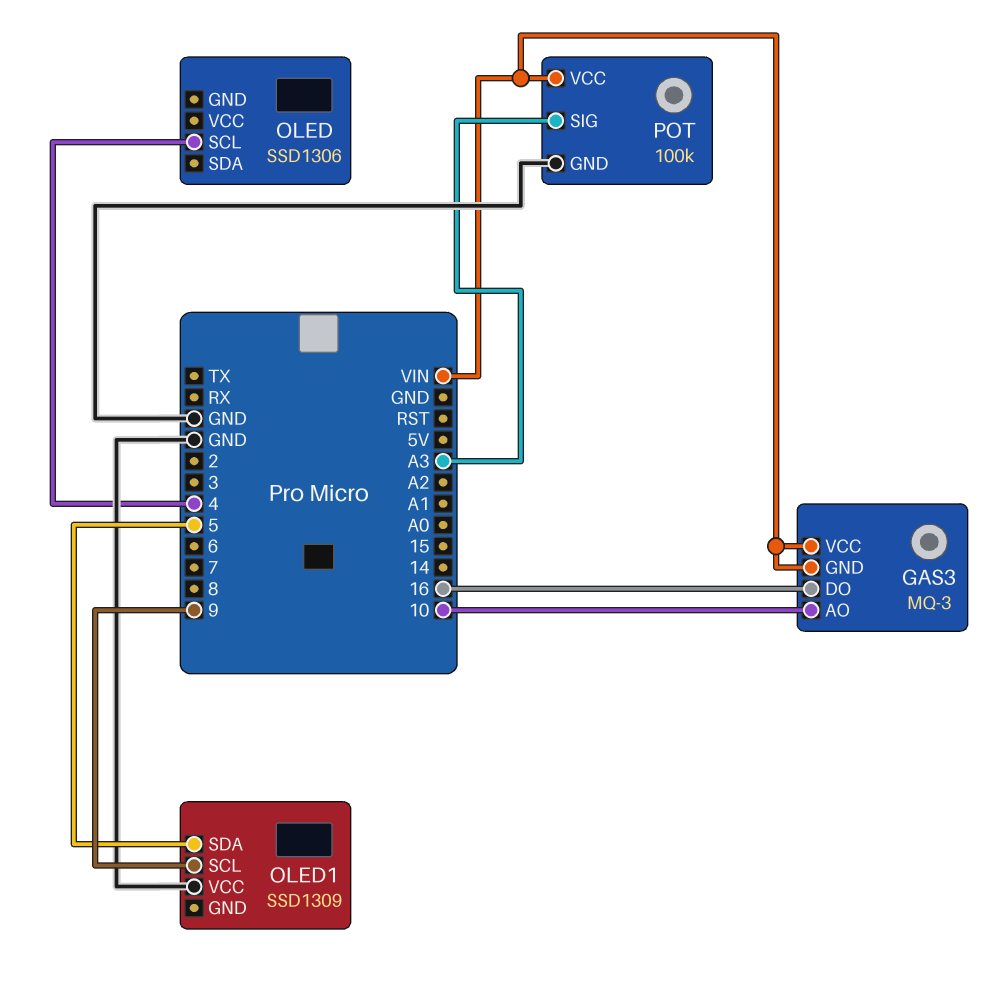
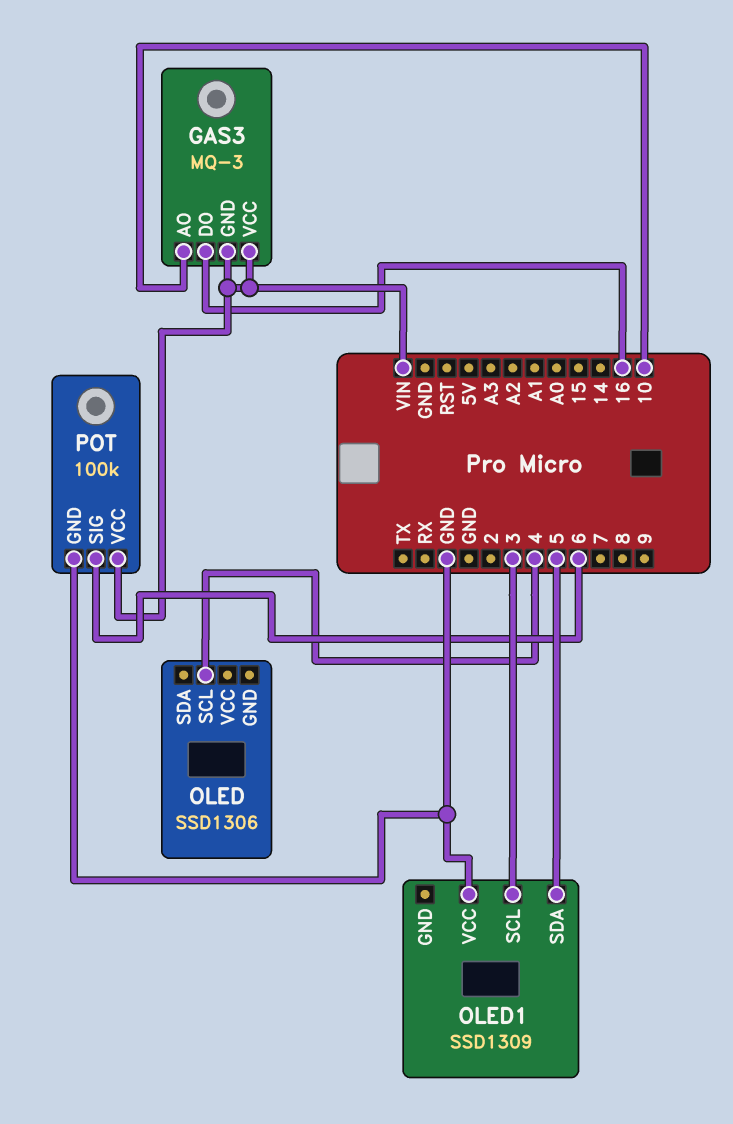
OLED1 pin SCL: 9 -> 3
POT pin SIG: A3 -> 6

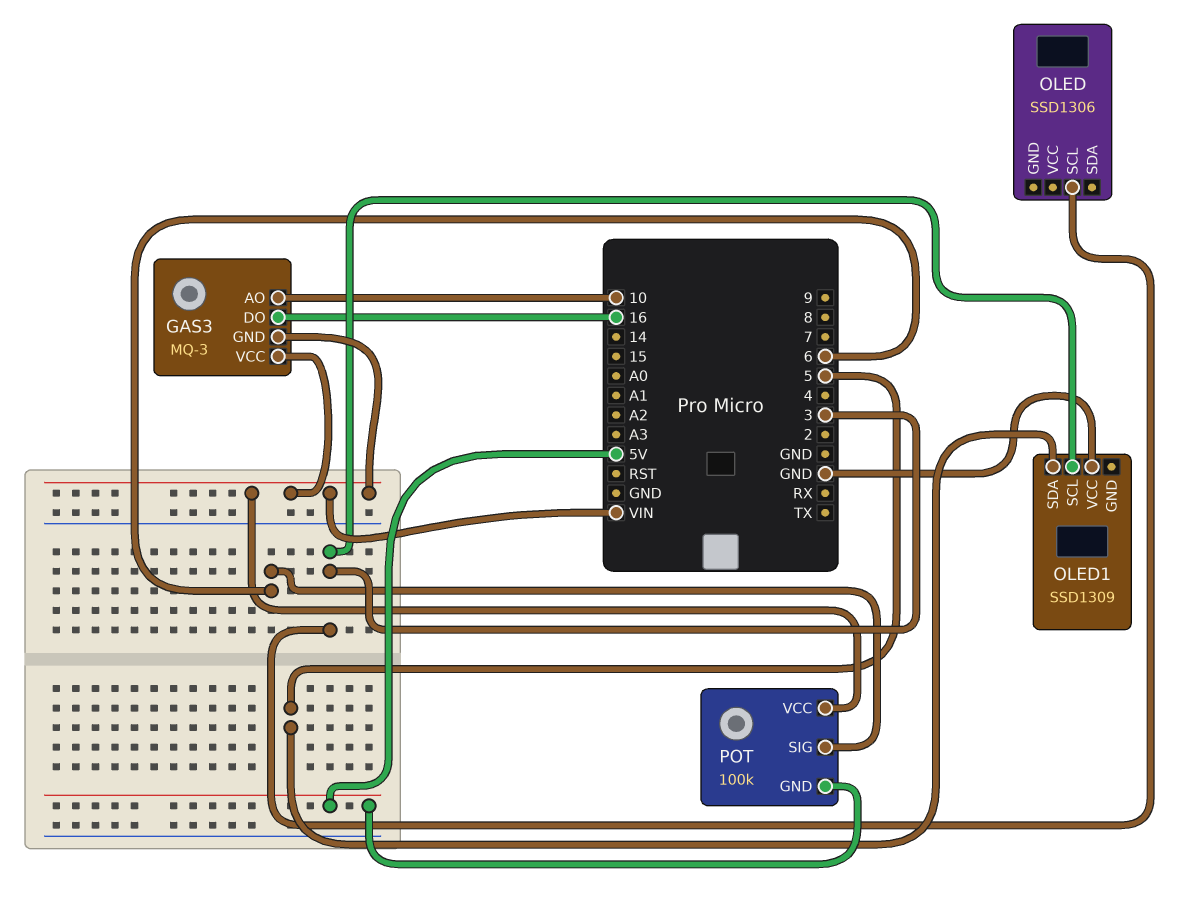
OLED pin SCL: 4 -> 3
POT pin GND: GND -> 5V

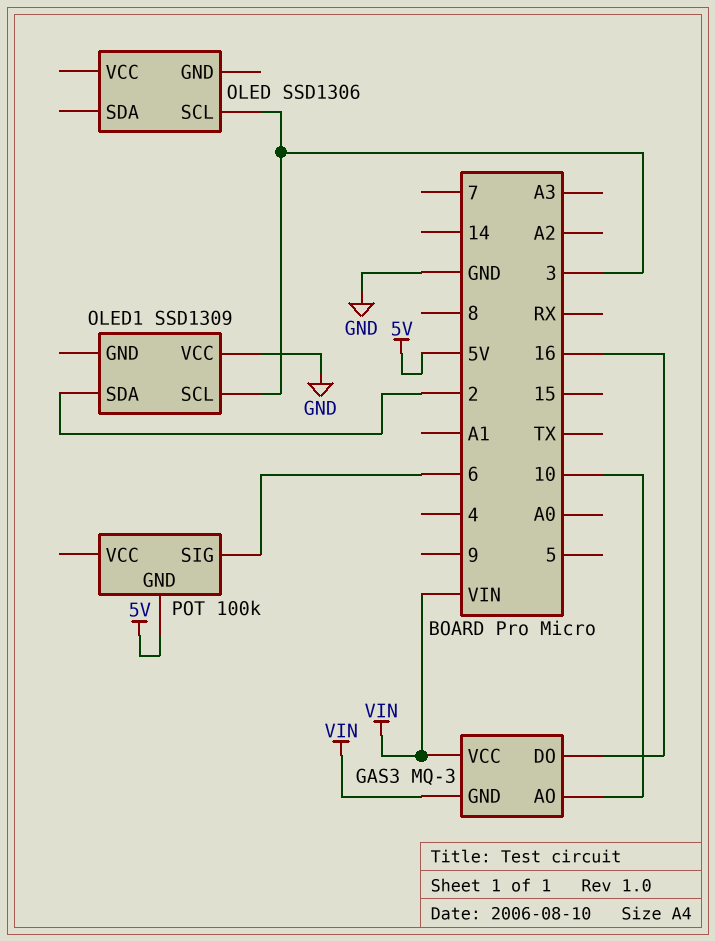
OLED1 pin SDA: 5 -> 2
POT pin VCC: VIN -> none

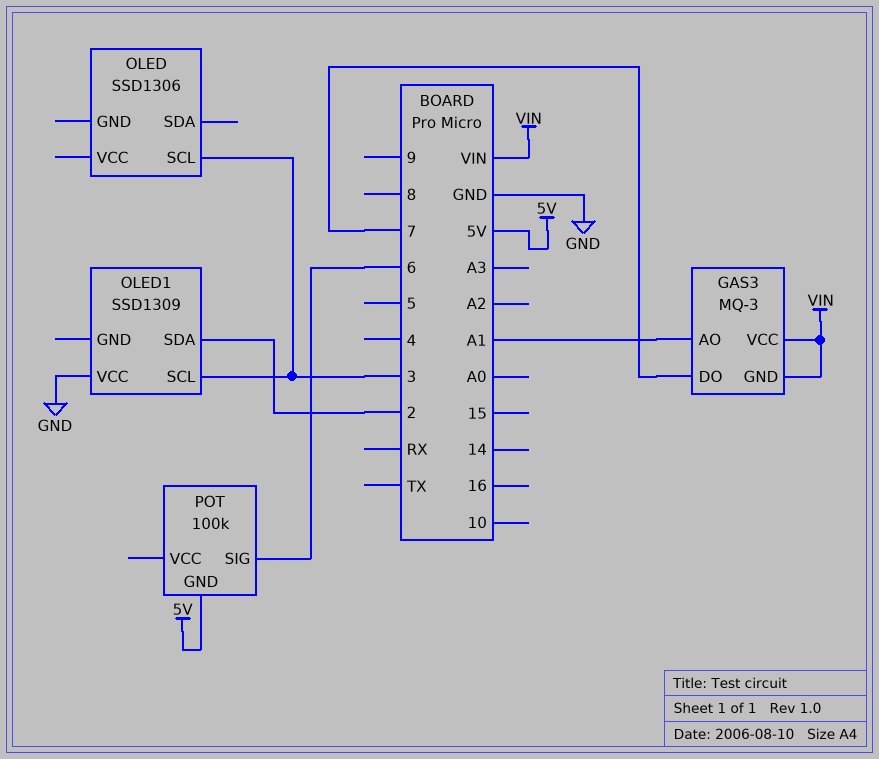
GAS3 pin AO: 10 -> A1
GAS3 pin DO: 16 -> 7

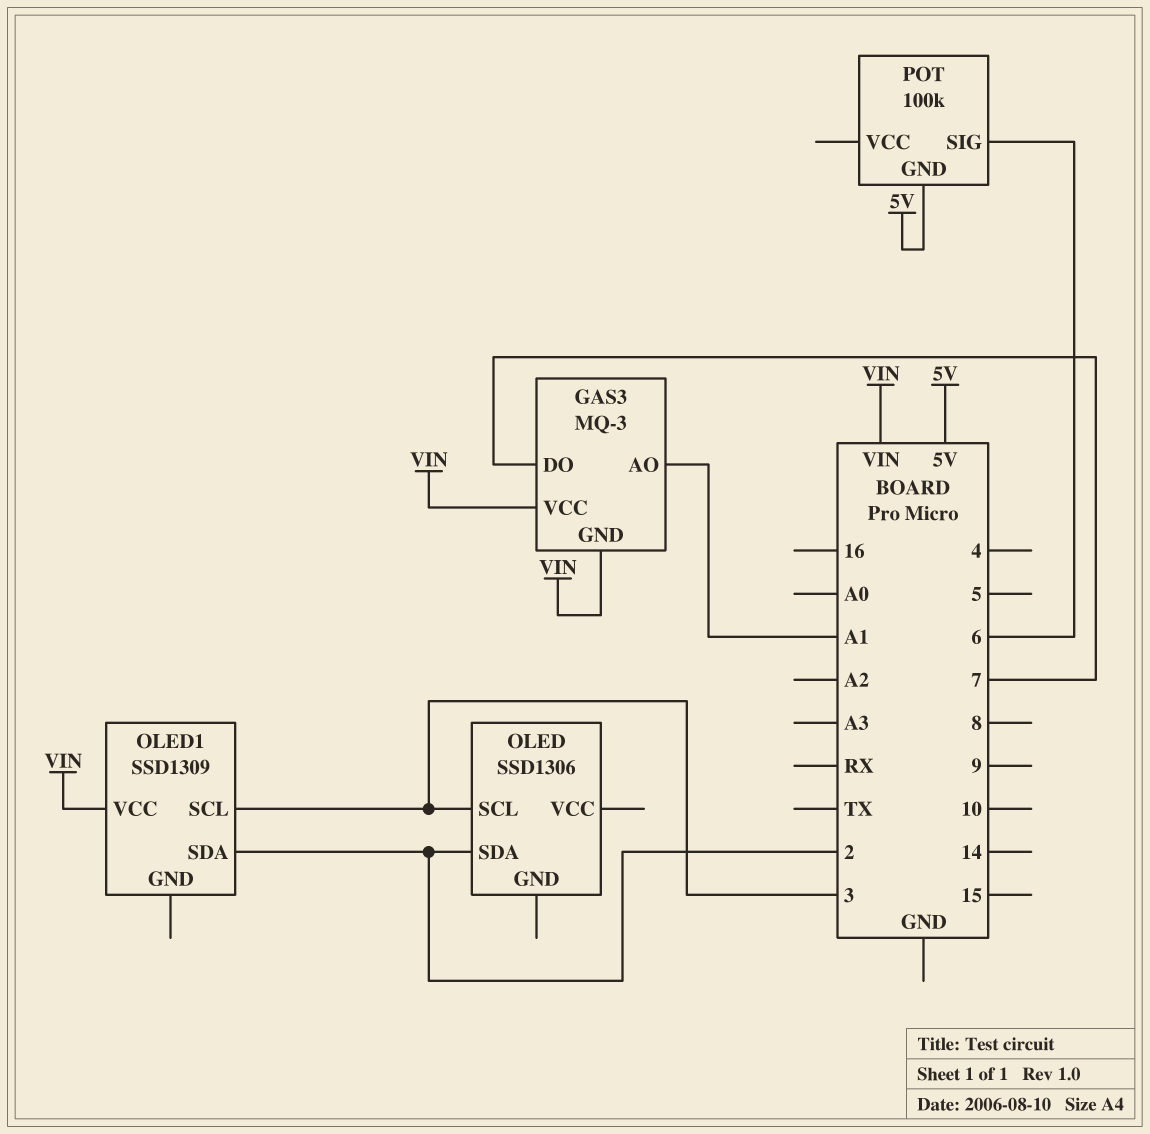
OLED pin SDA: none -> 2
OLED1 pin VCC: GND -> VIN

